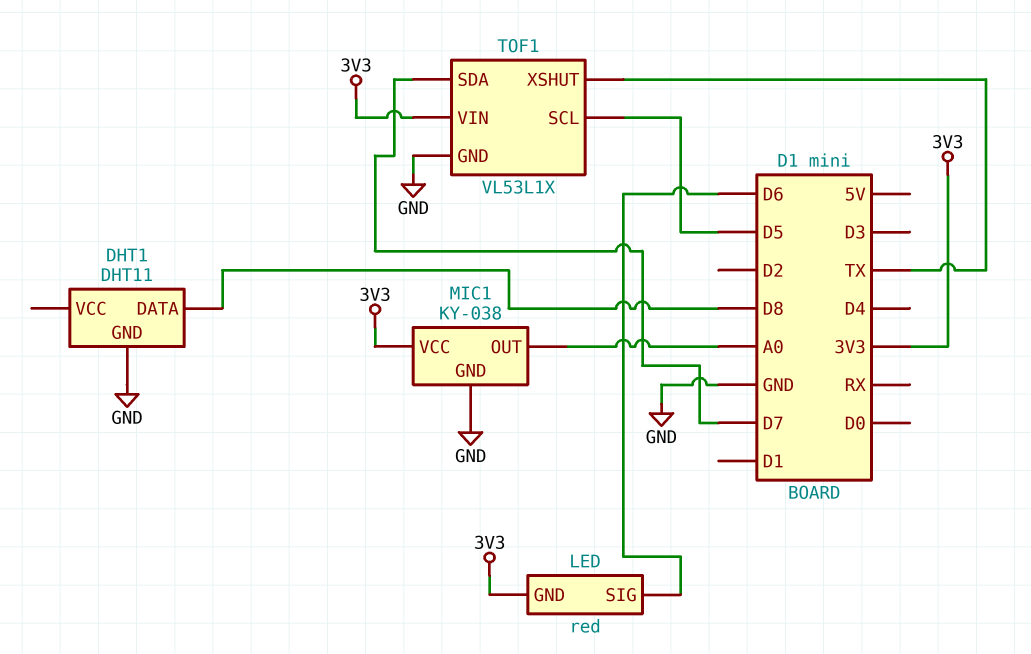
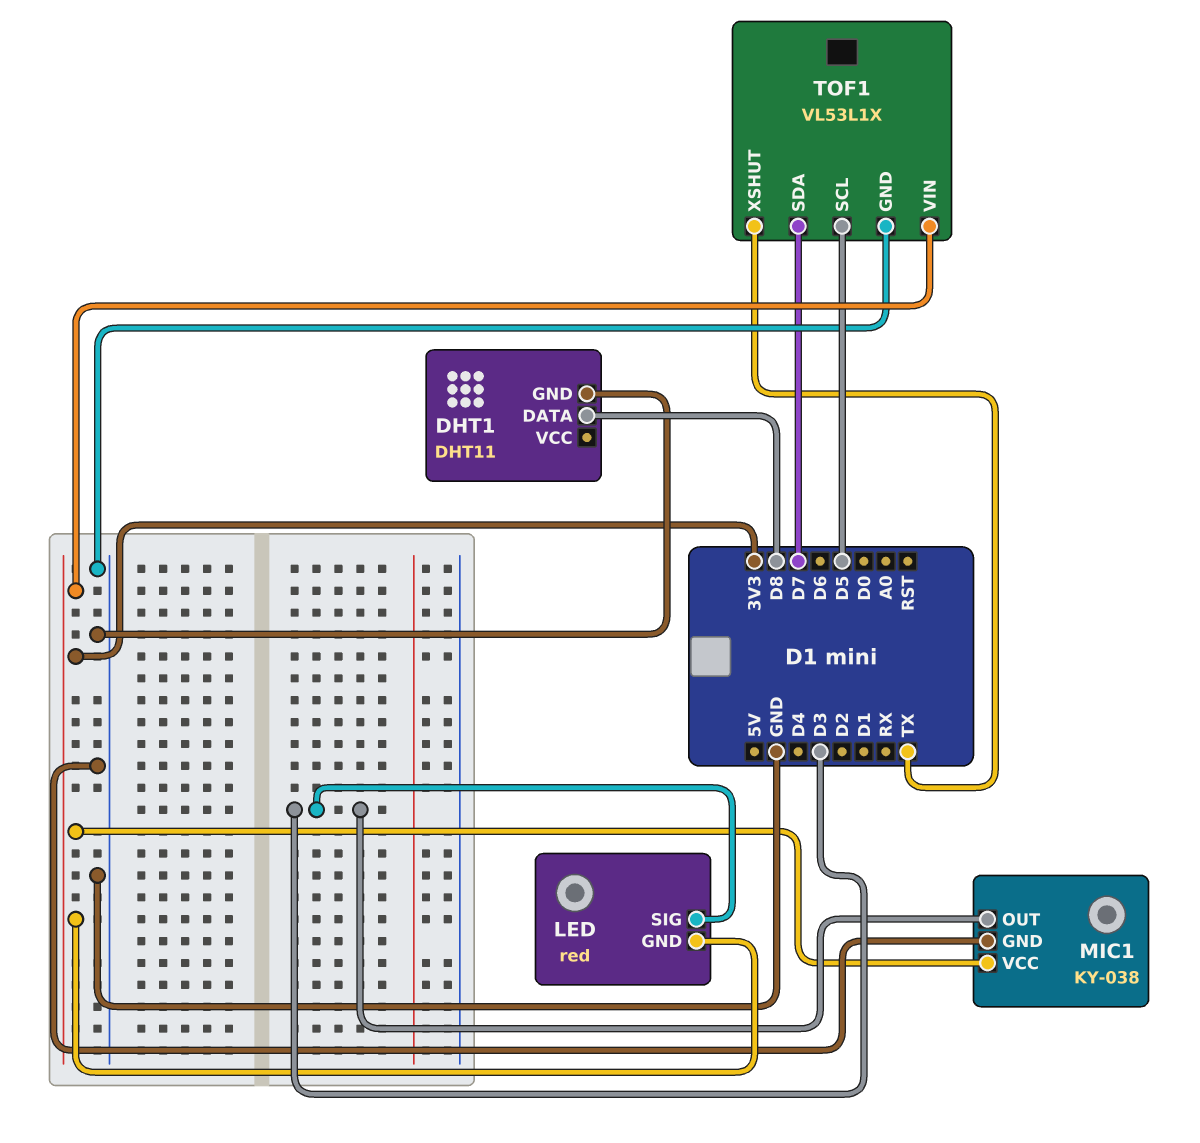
LED pin SIG: D6 -> D3
MIC1 pin OUT: A0 -> D3

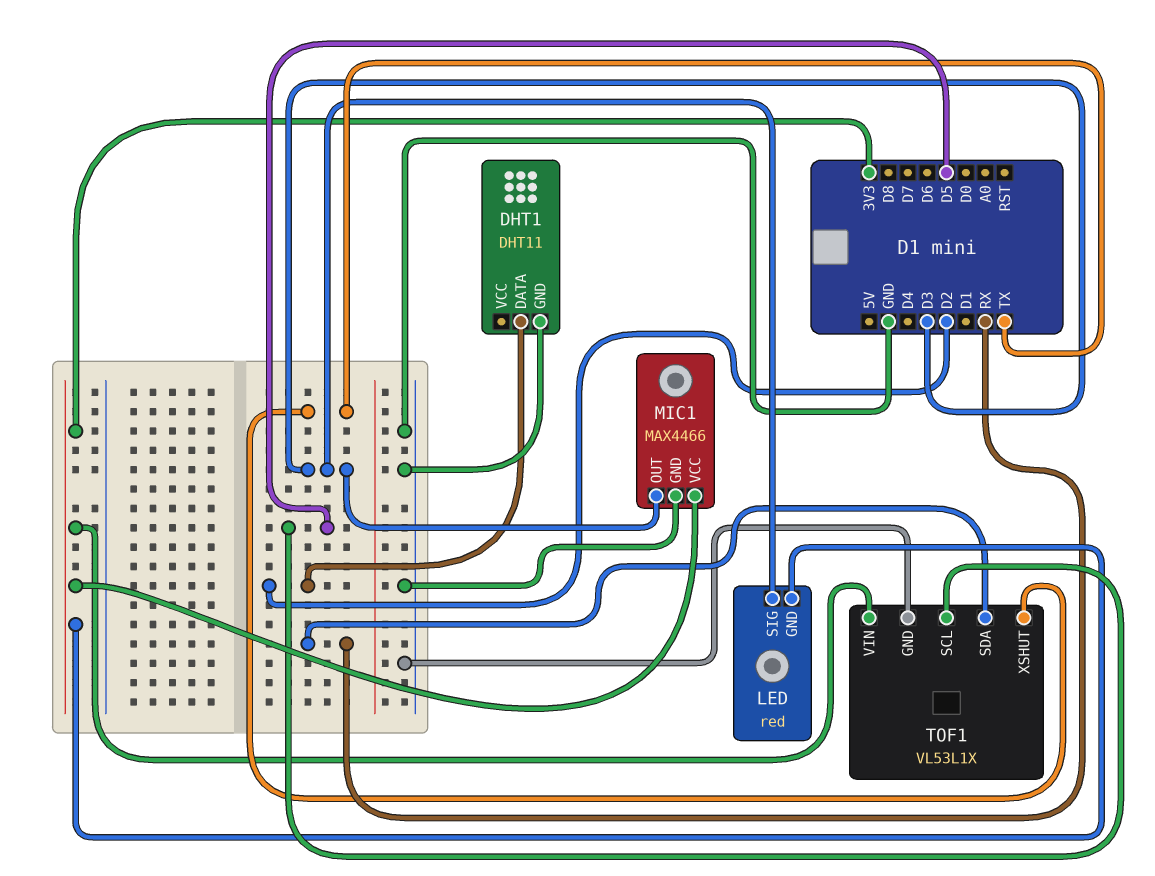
DHT1 pin DATA: D8 -> D2
MIC1: KY-038 -> MAX4466
TOF1 pin SDA: D7 -> RX

